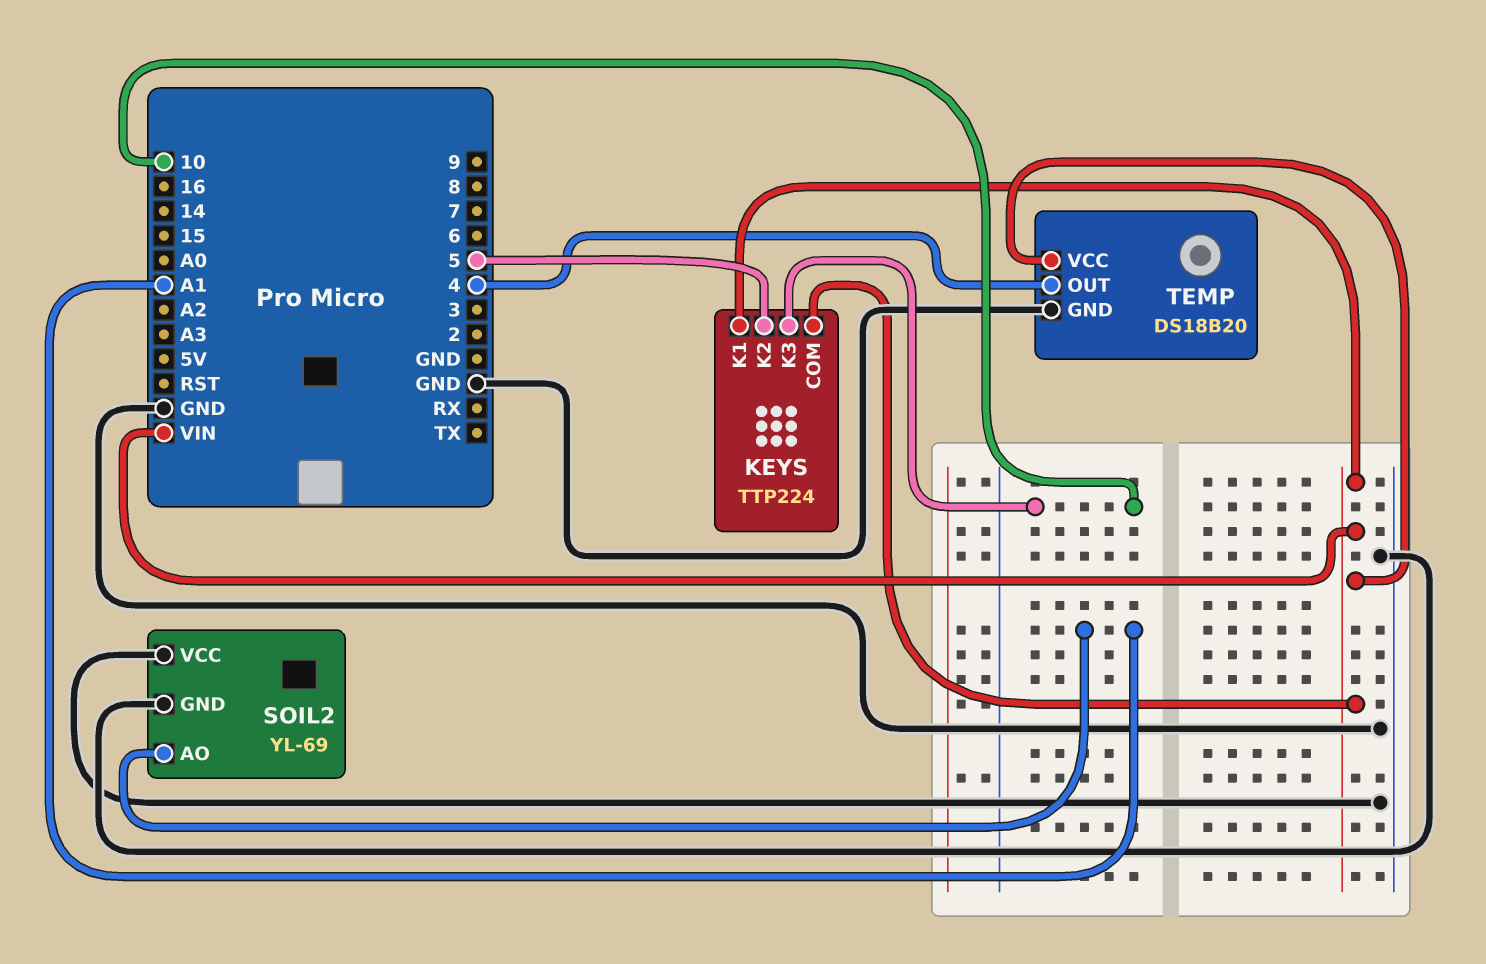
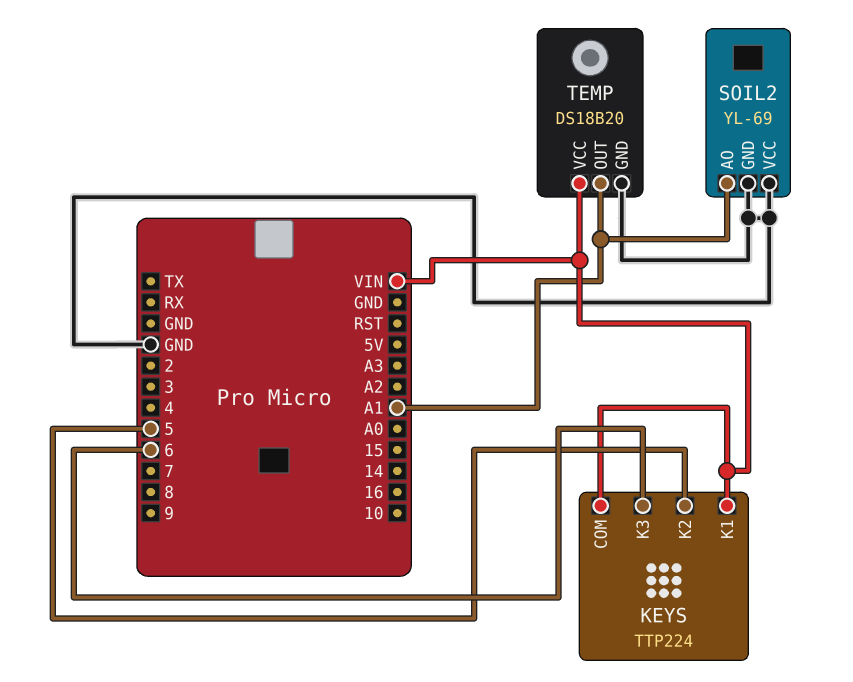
KEYS pin K3: 10 -> 6
TEMP pin OUT: 4 -> A1

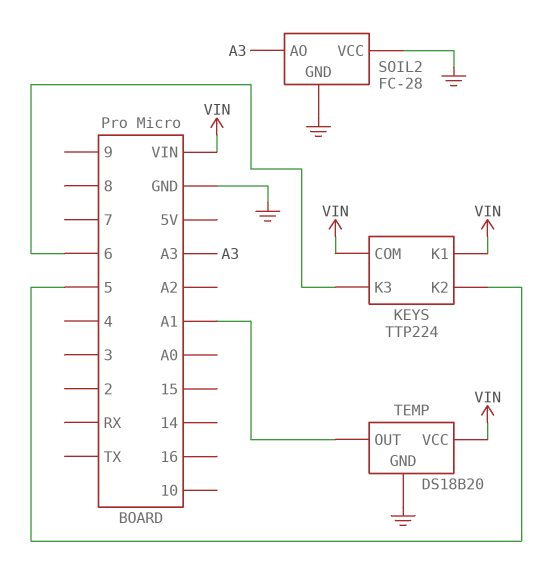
SOIL2: YL-69 -> FC-28
SOIL2 pin AO: A1 -> A3

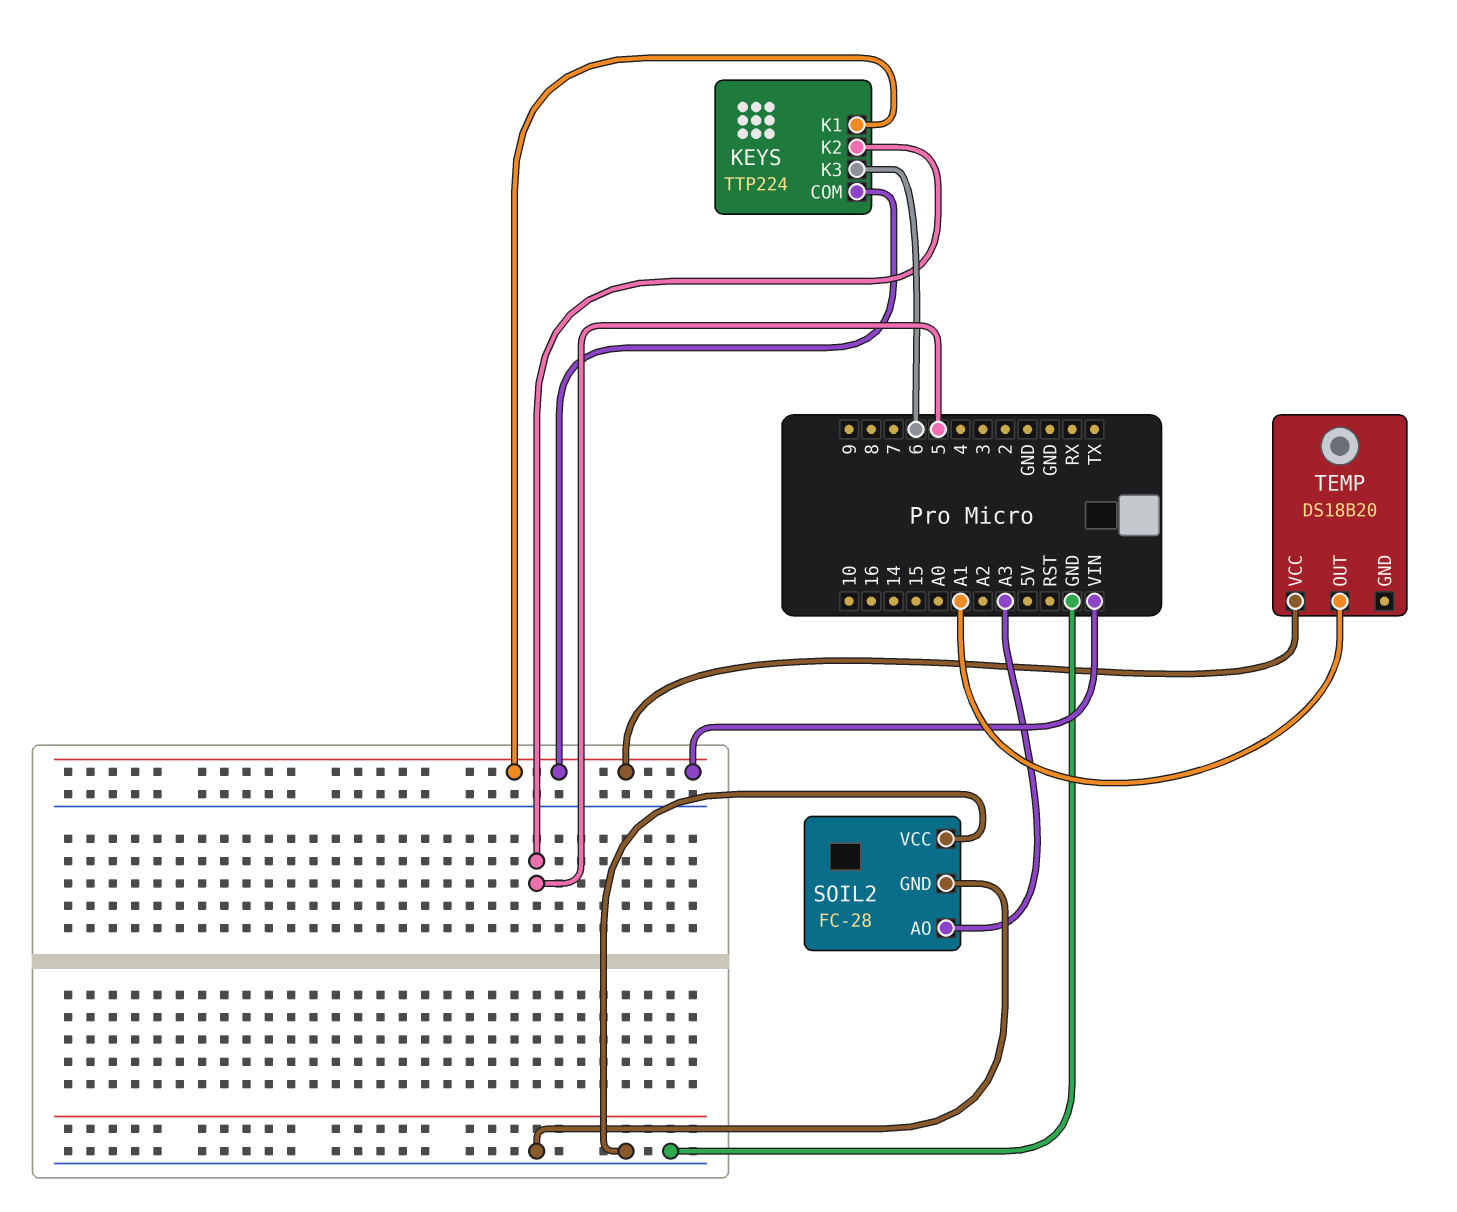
TEMP pin GND: GND -> none

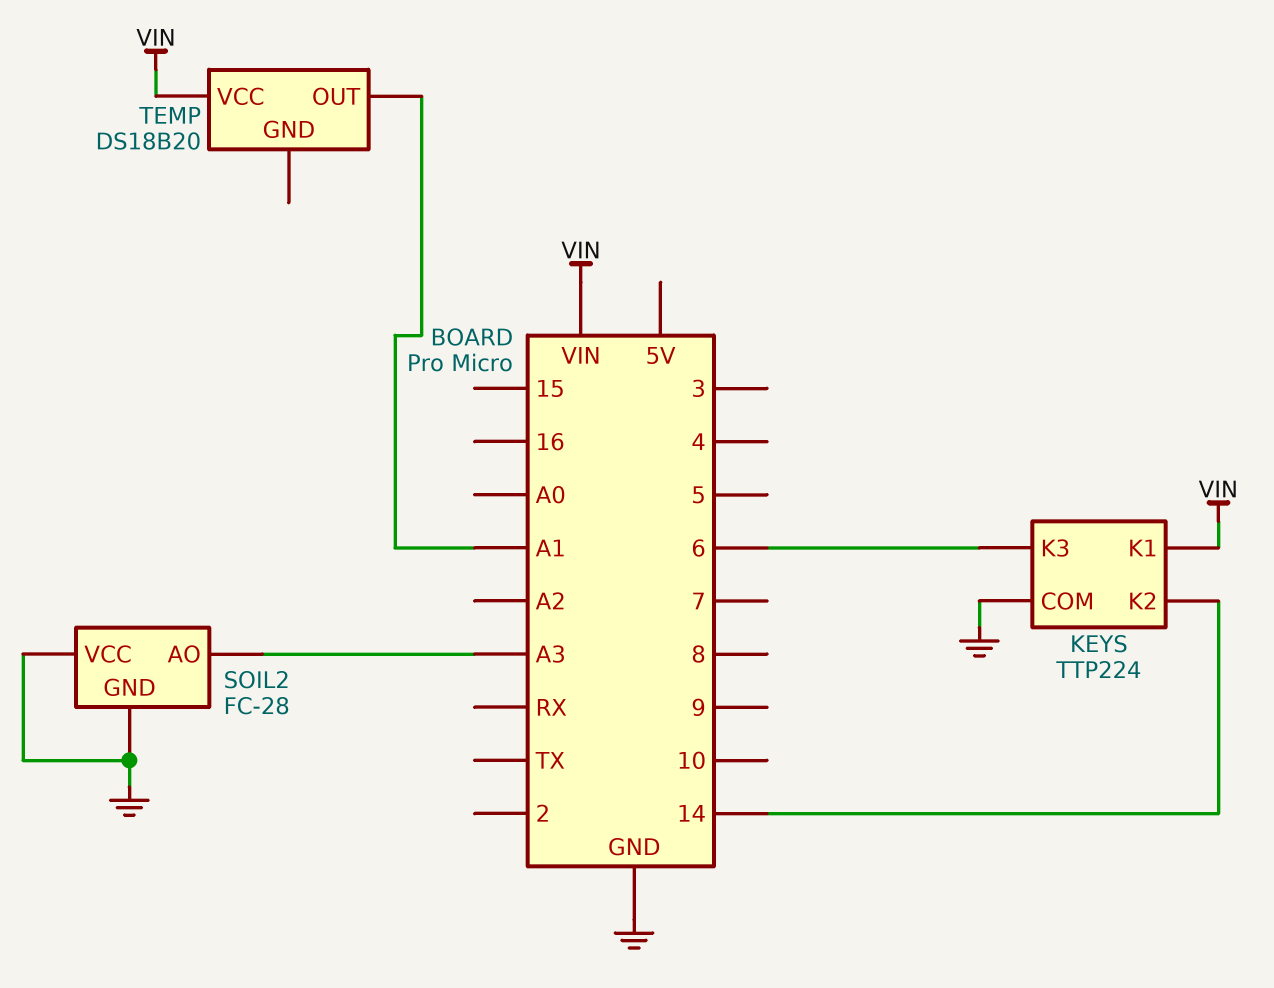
KEYS pin COM: VIN -> GND
KEYS pin K2: 5 -> 14

